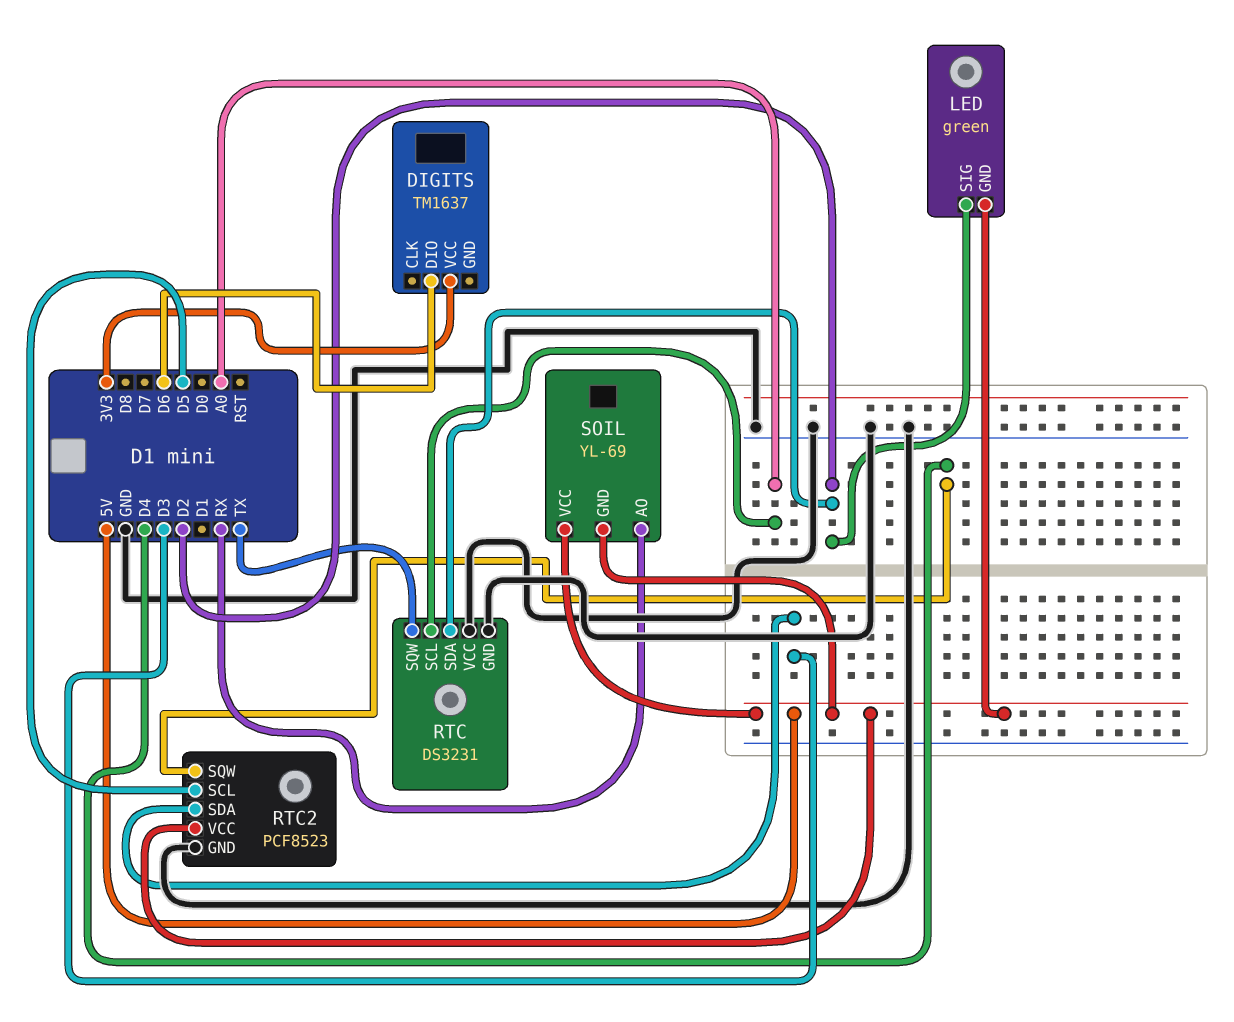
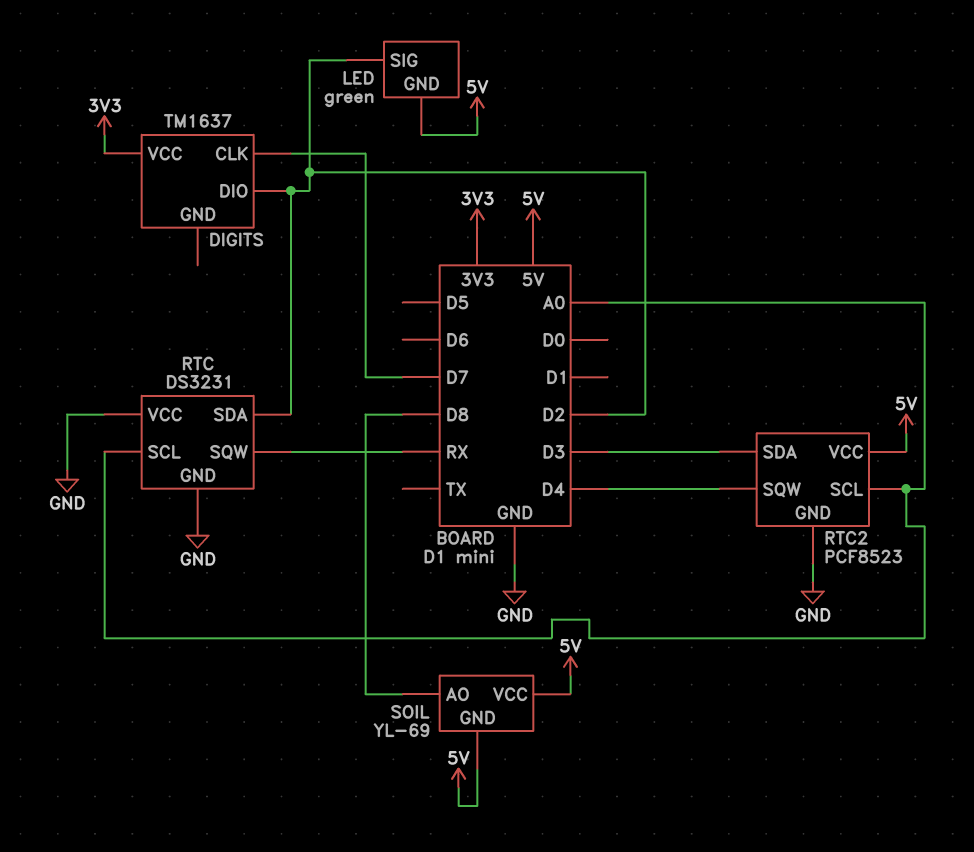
DIGITS pin CLK: none -> D7
DIGITS pin DIO: D6 -> D2
RTC pin SQW: TX -> RX
RTC2 pin SCL: D5 -> A0
SOIL pin AO: RX -> D8

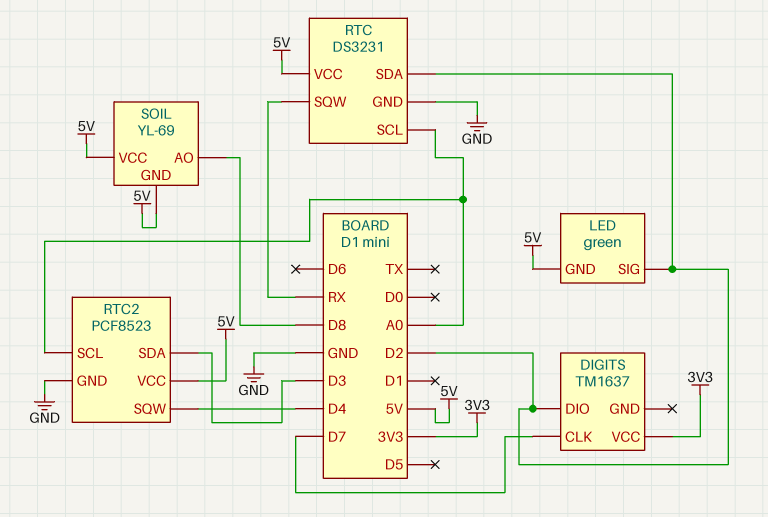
RTC pin VCC: GND -> 5V

